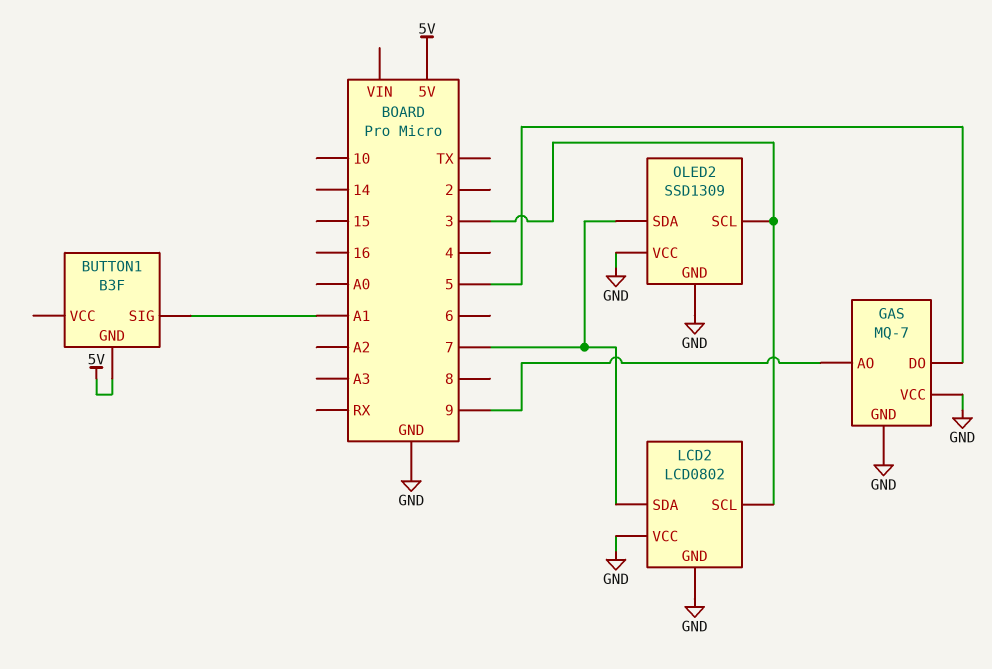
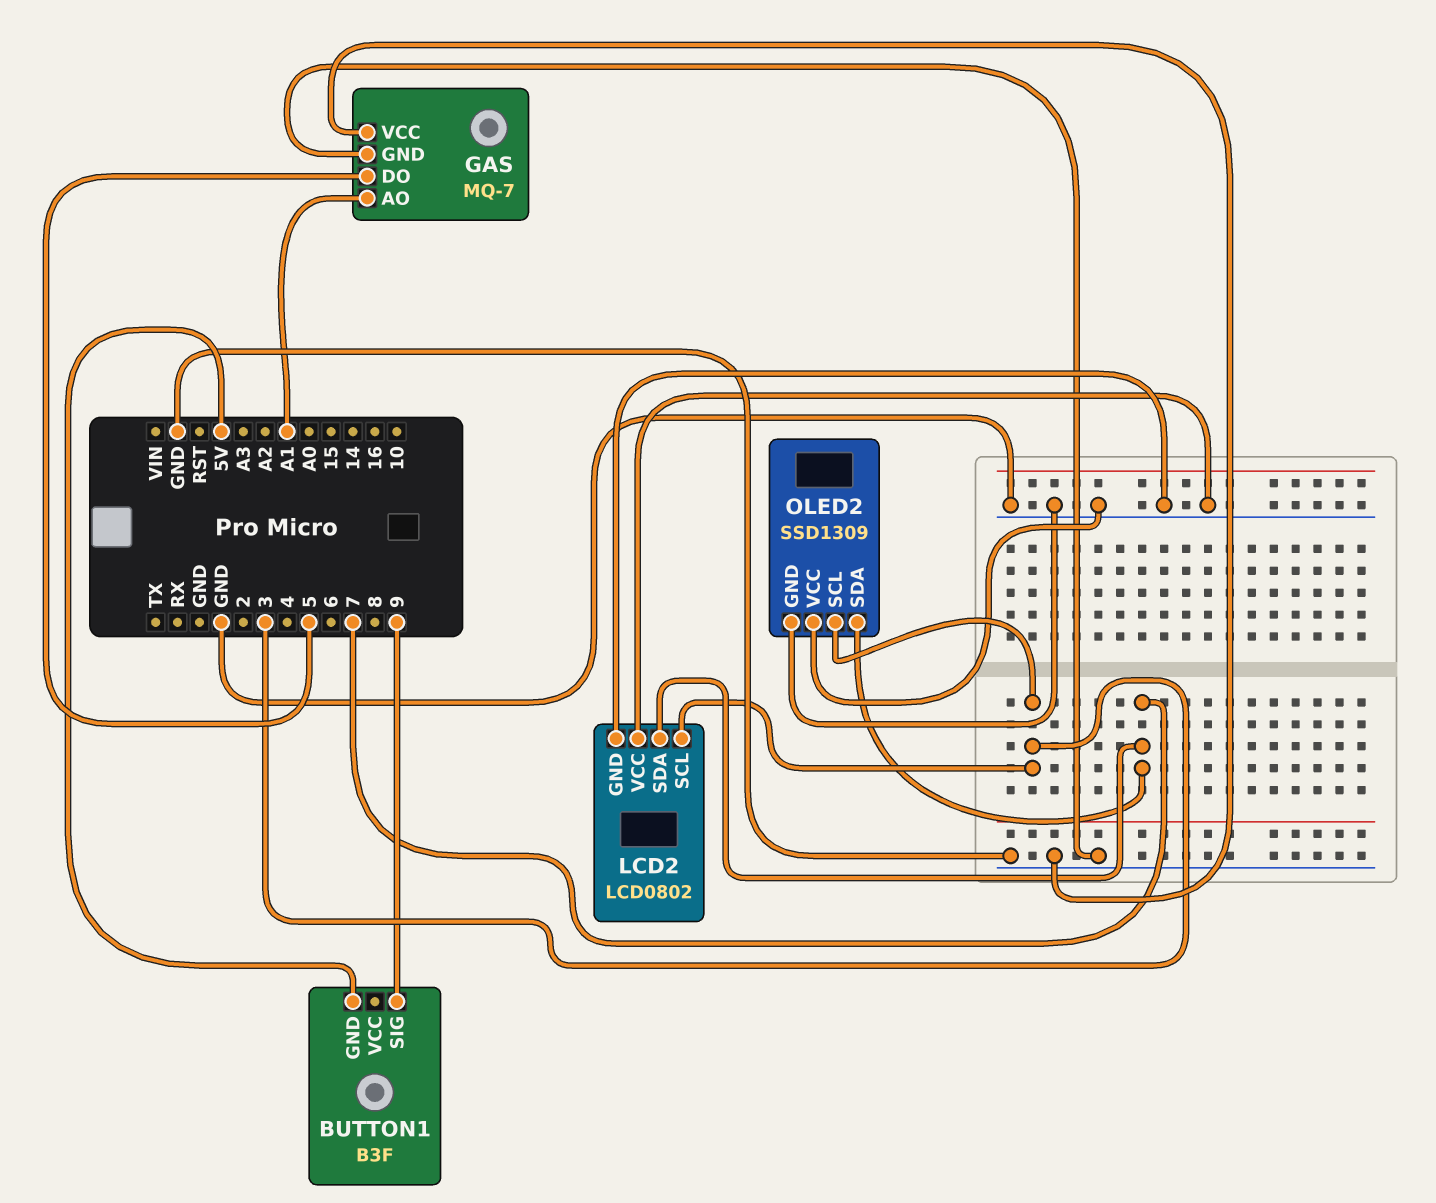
BUTTON1 pin SIG: A1 -> 9
GAS pin AO: 9 -> A1

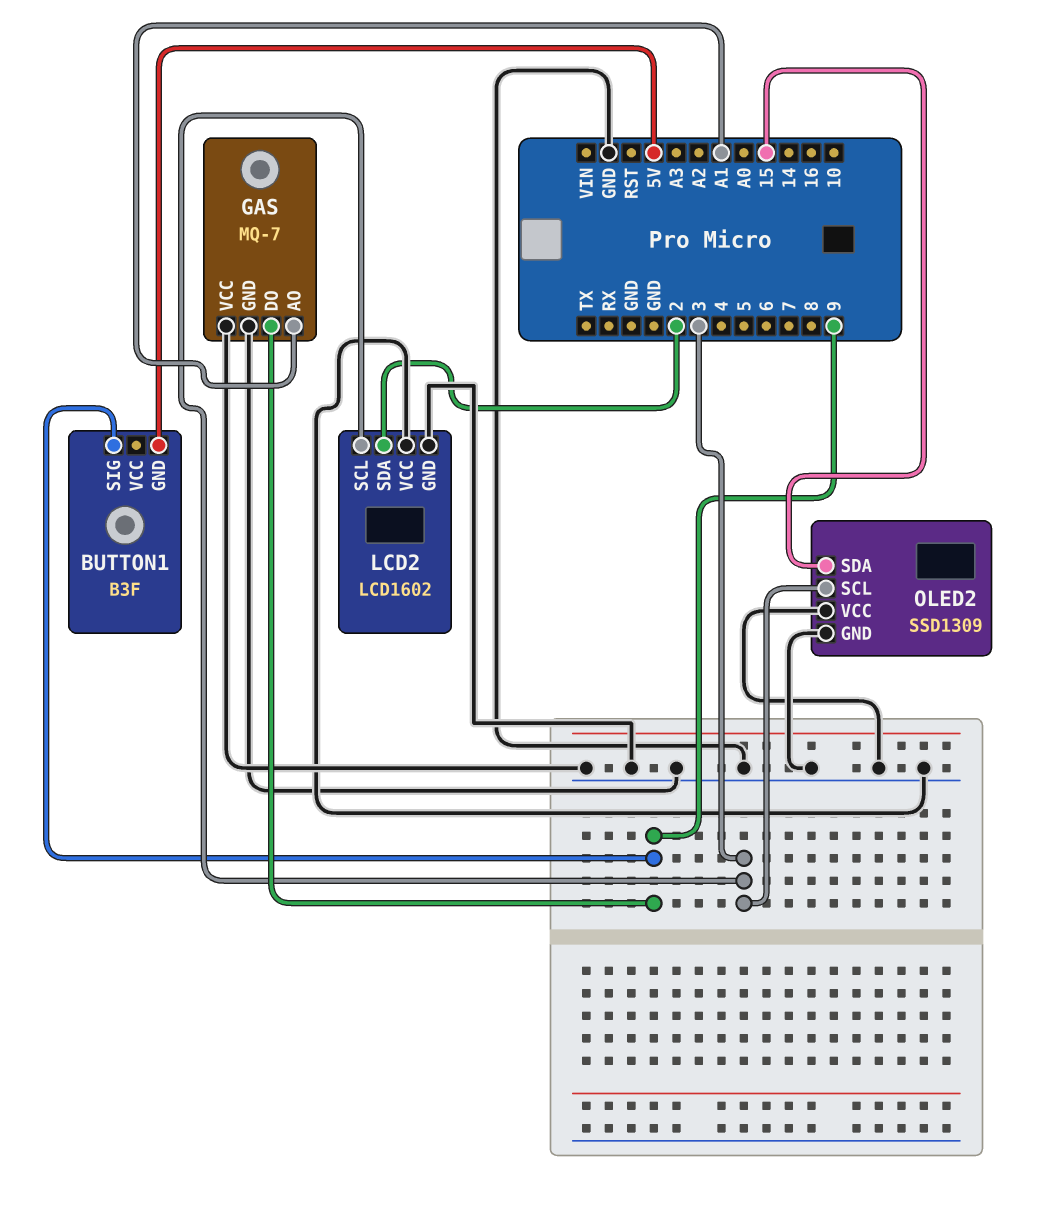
GAS pin DO: 5 -> 9
LCD2: LCD0802 -> LCD1602
LCD2 pin SDA: 7 -> 2
OLED2 pin SDA: 7 -> 15

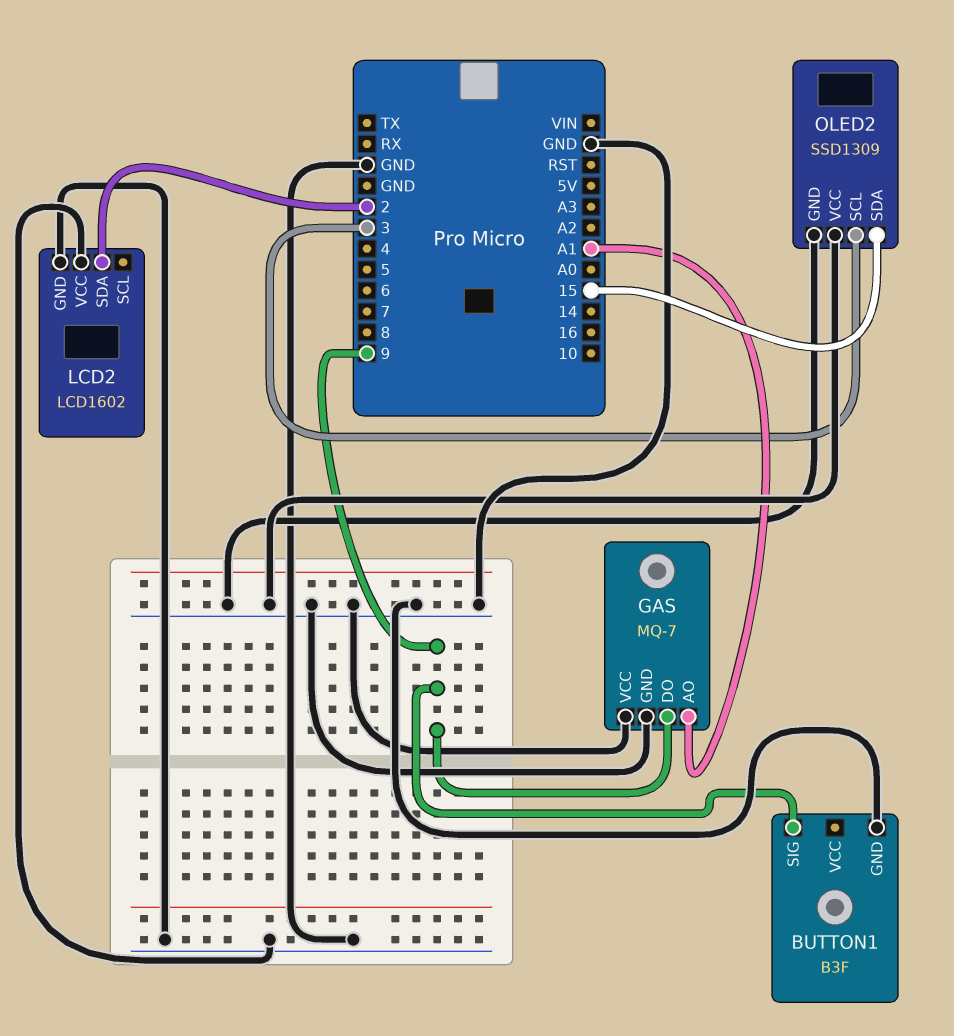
BUTTON1 pin GND: 5V -> GND
LCD2 pin SCL: 3 -> none

